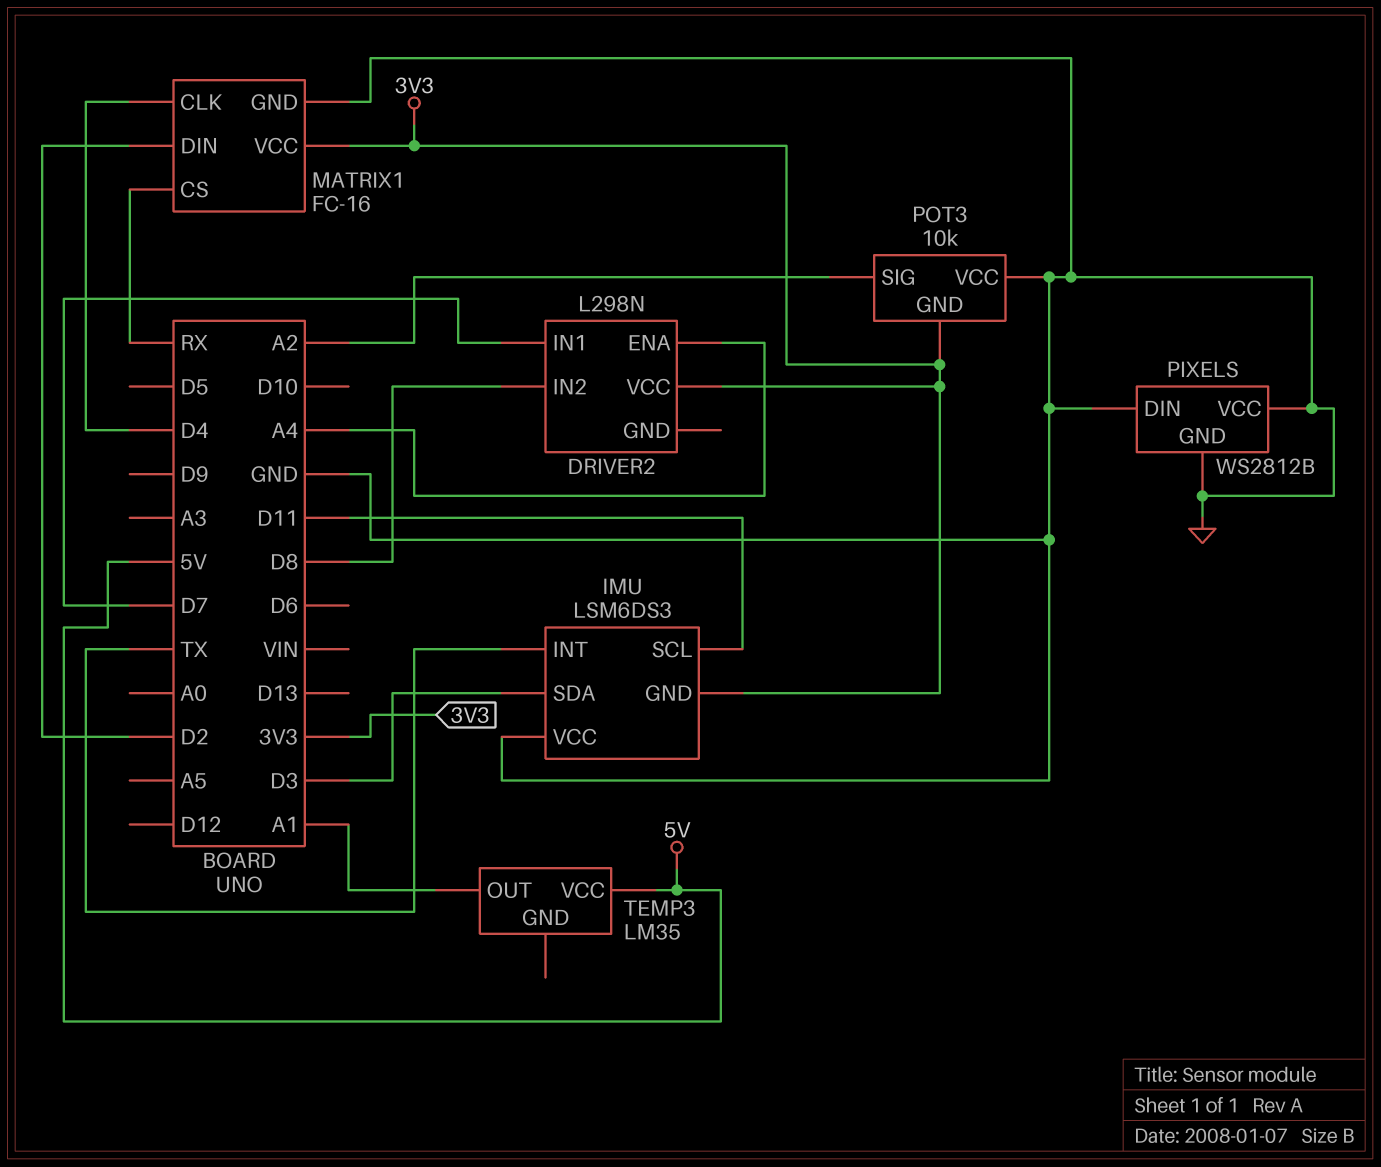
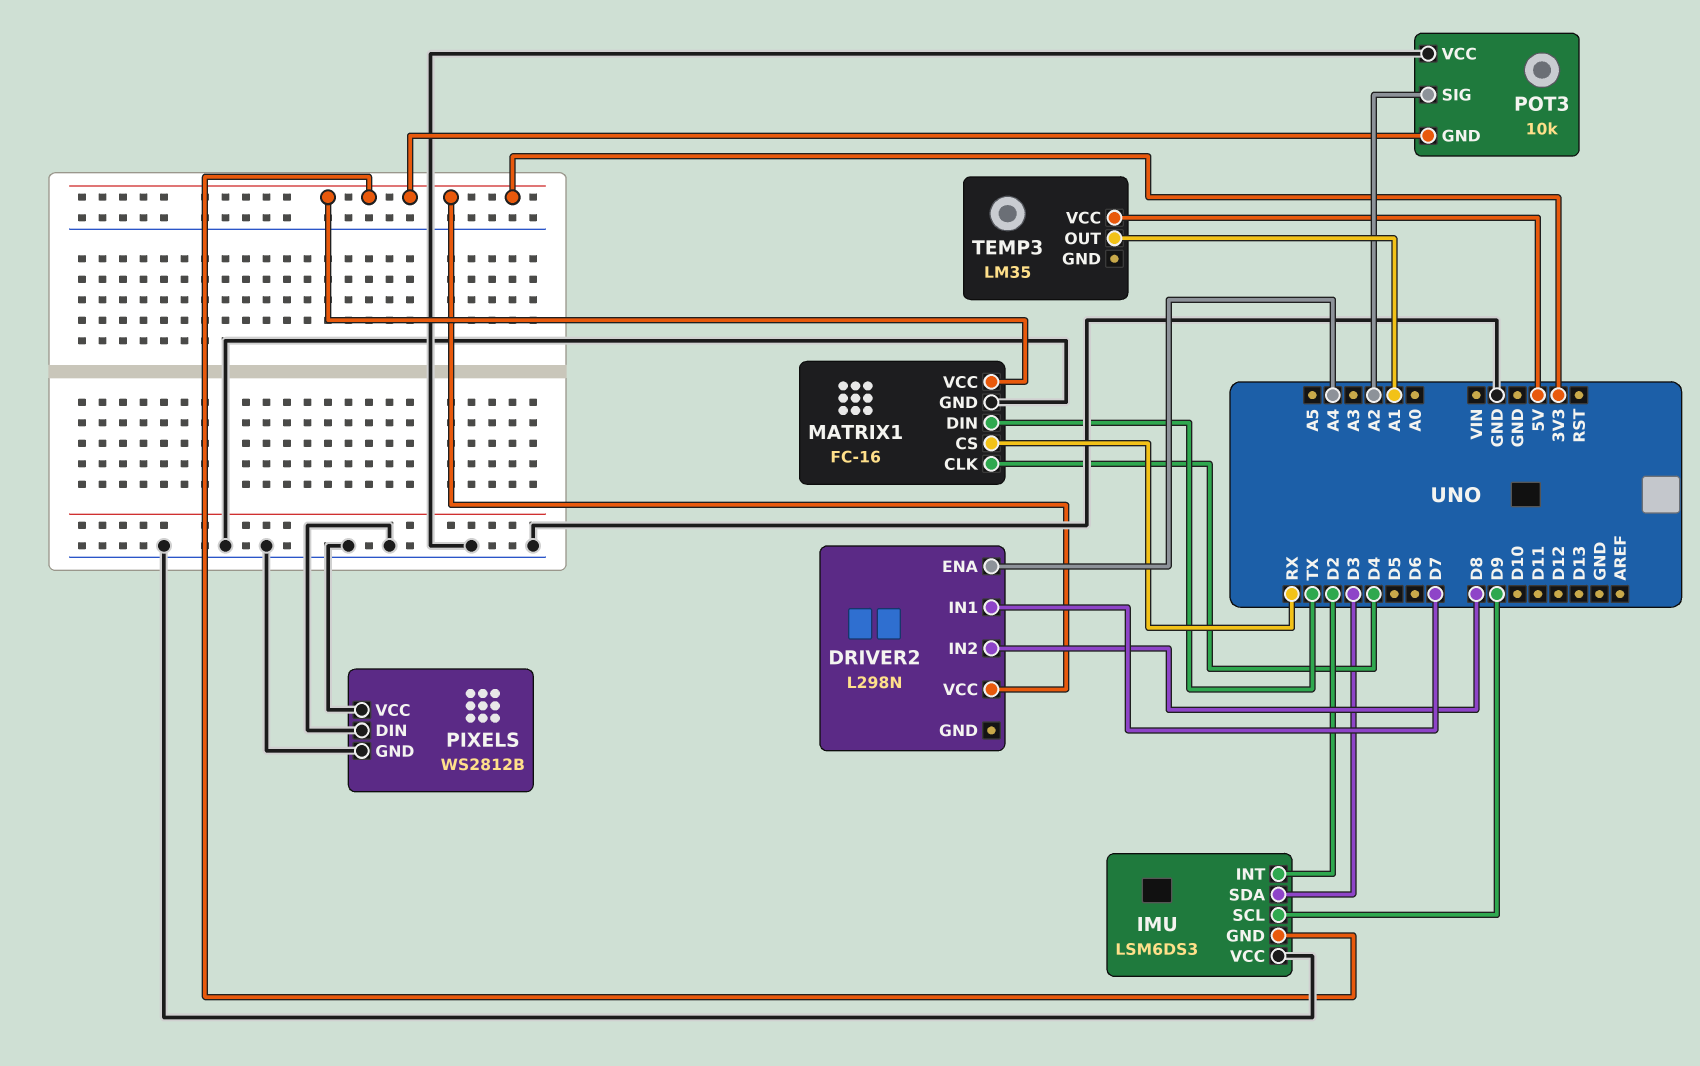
IMU pin INT: TX -> D2
IMU pin SCL: D11 -> D9
MATRIX1 pin DIN: D2 -> TX

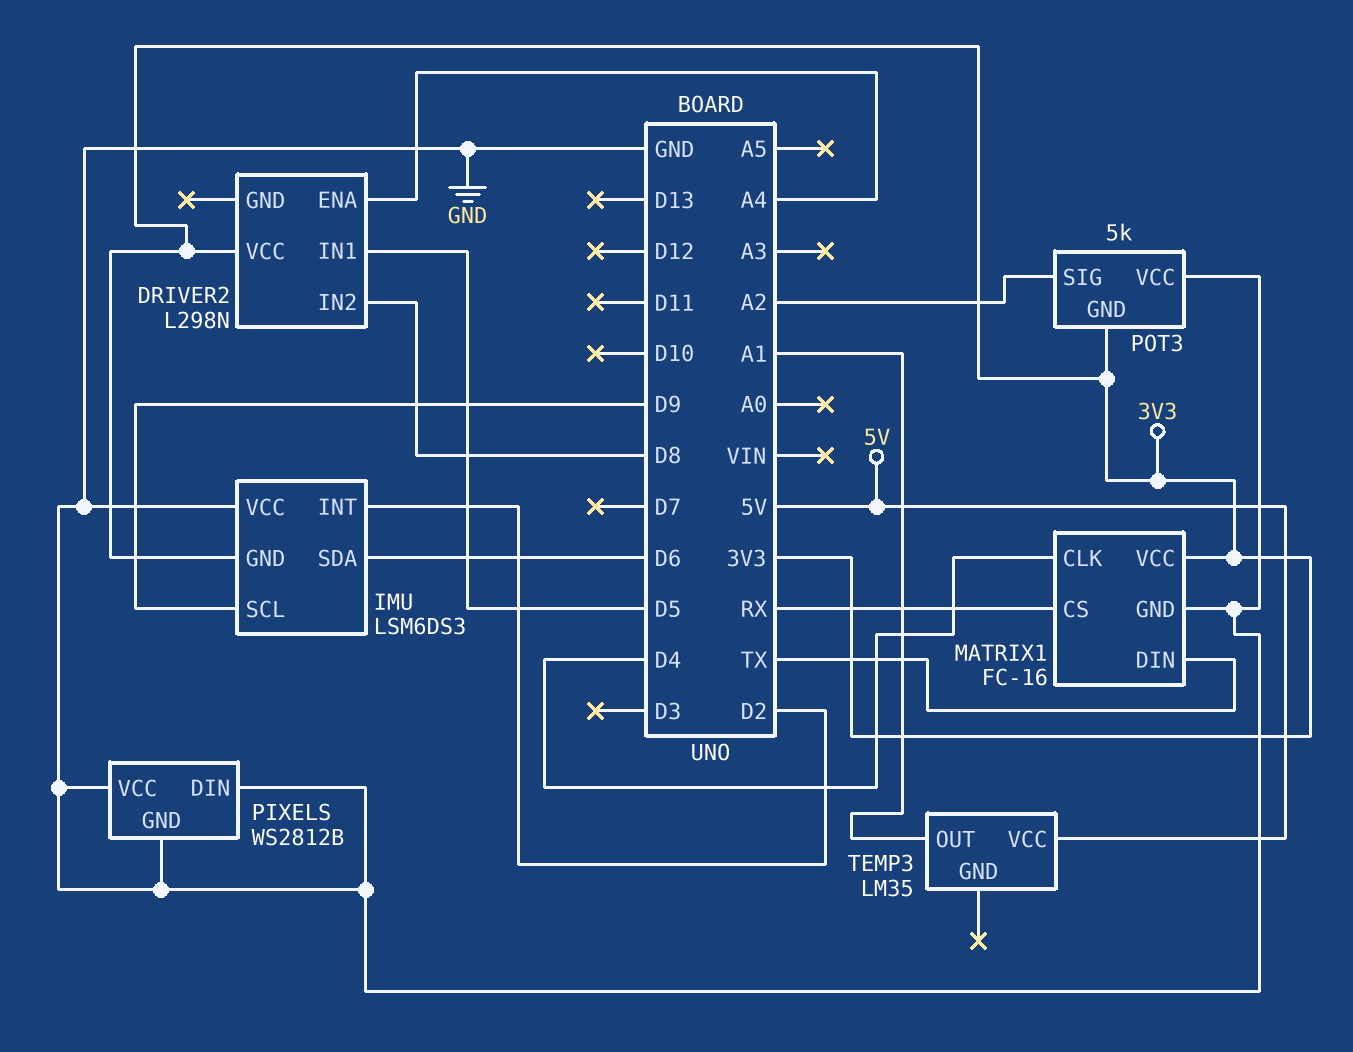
DRIVER2 pin IN1: D7 -> D5
IMU pin SDA: D3 -> D6
POT3: 10k -> 5k

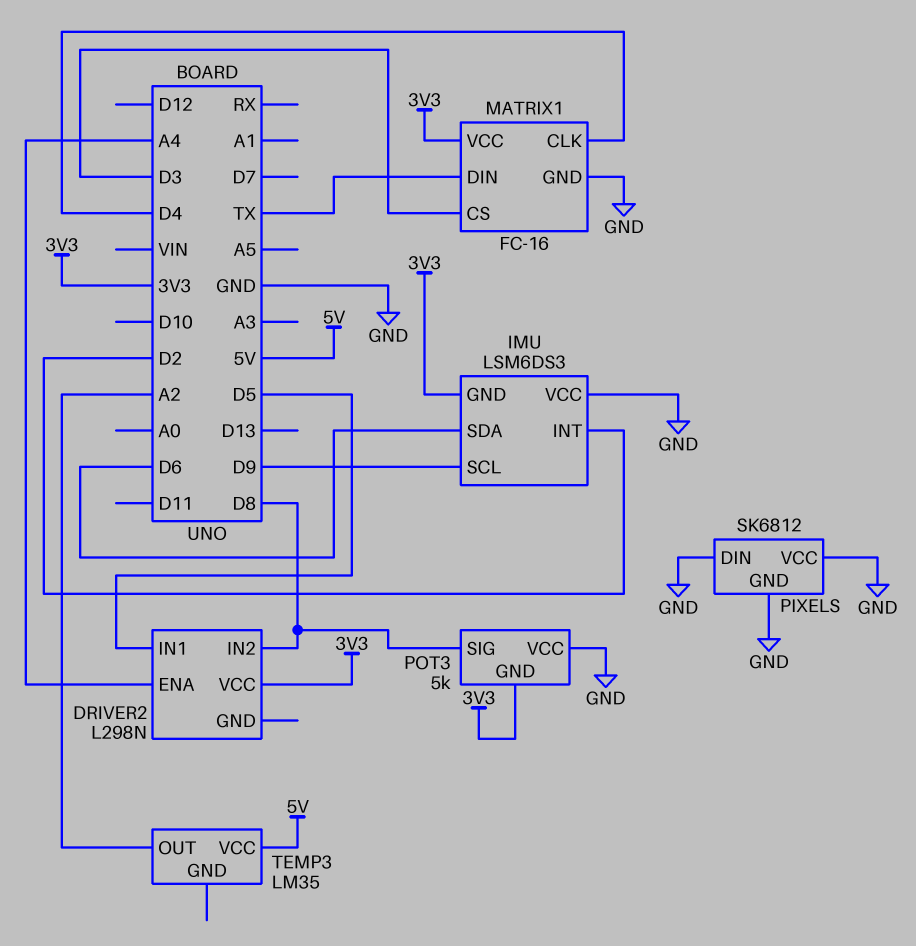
MATRIX1 pin CS: RX -> D3
PIXELS: WS2812B -> SK6812
POT3 pin SIG: A2 -> D8
TEMP3 pin OUT: A1 -> A2

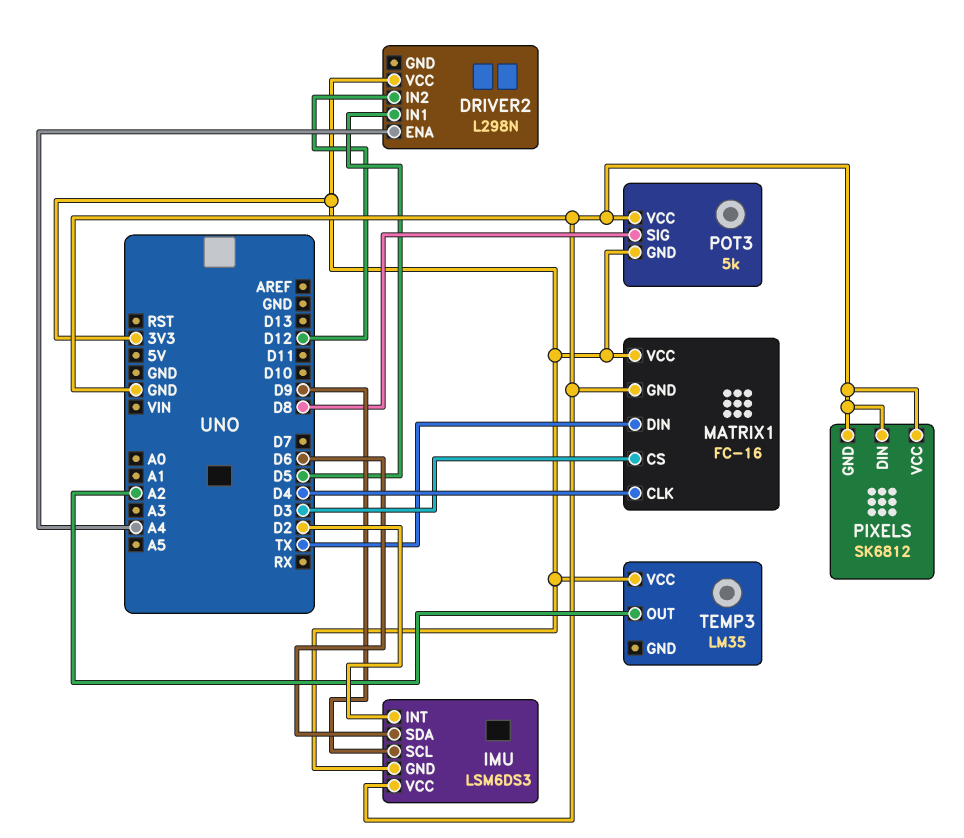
DRIVER2 pin IN2: D8 -> D12
TEMP3 pin VCC: 5V -> 3V3

